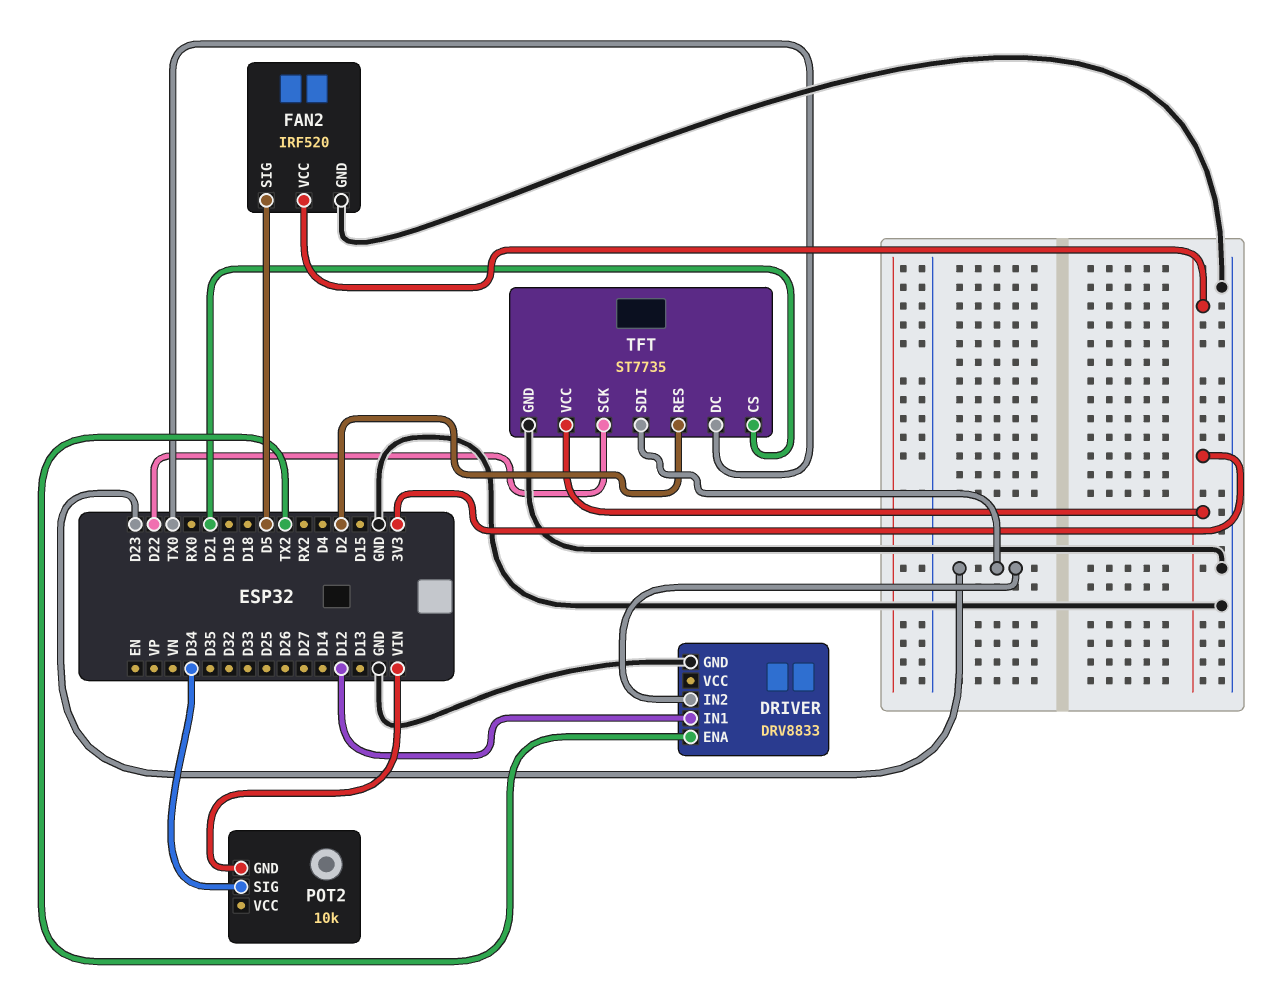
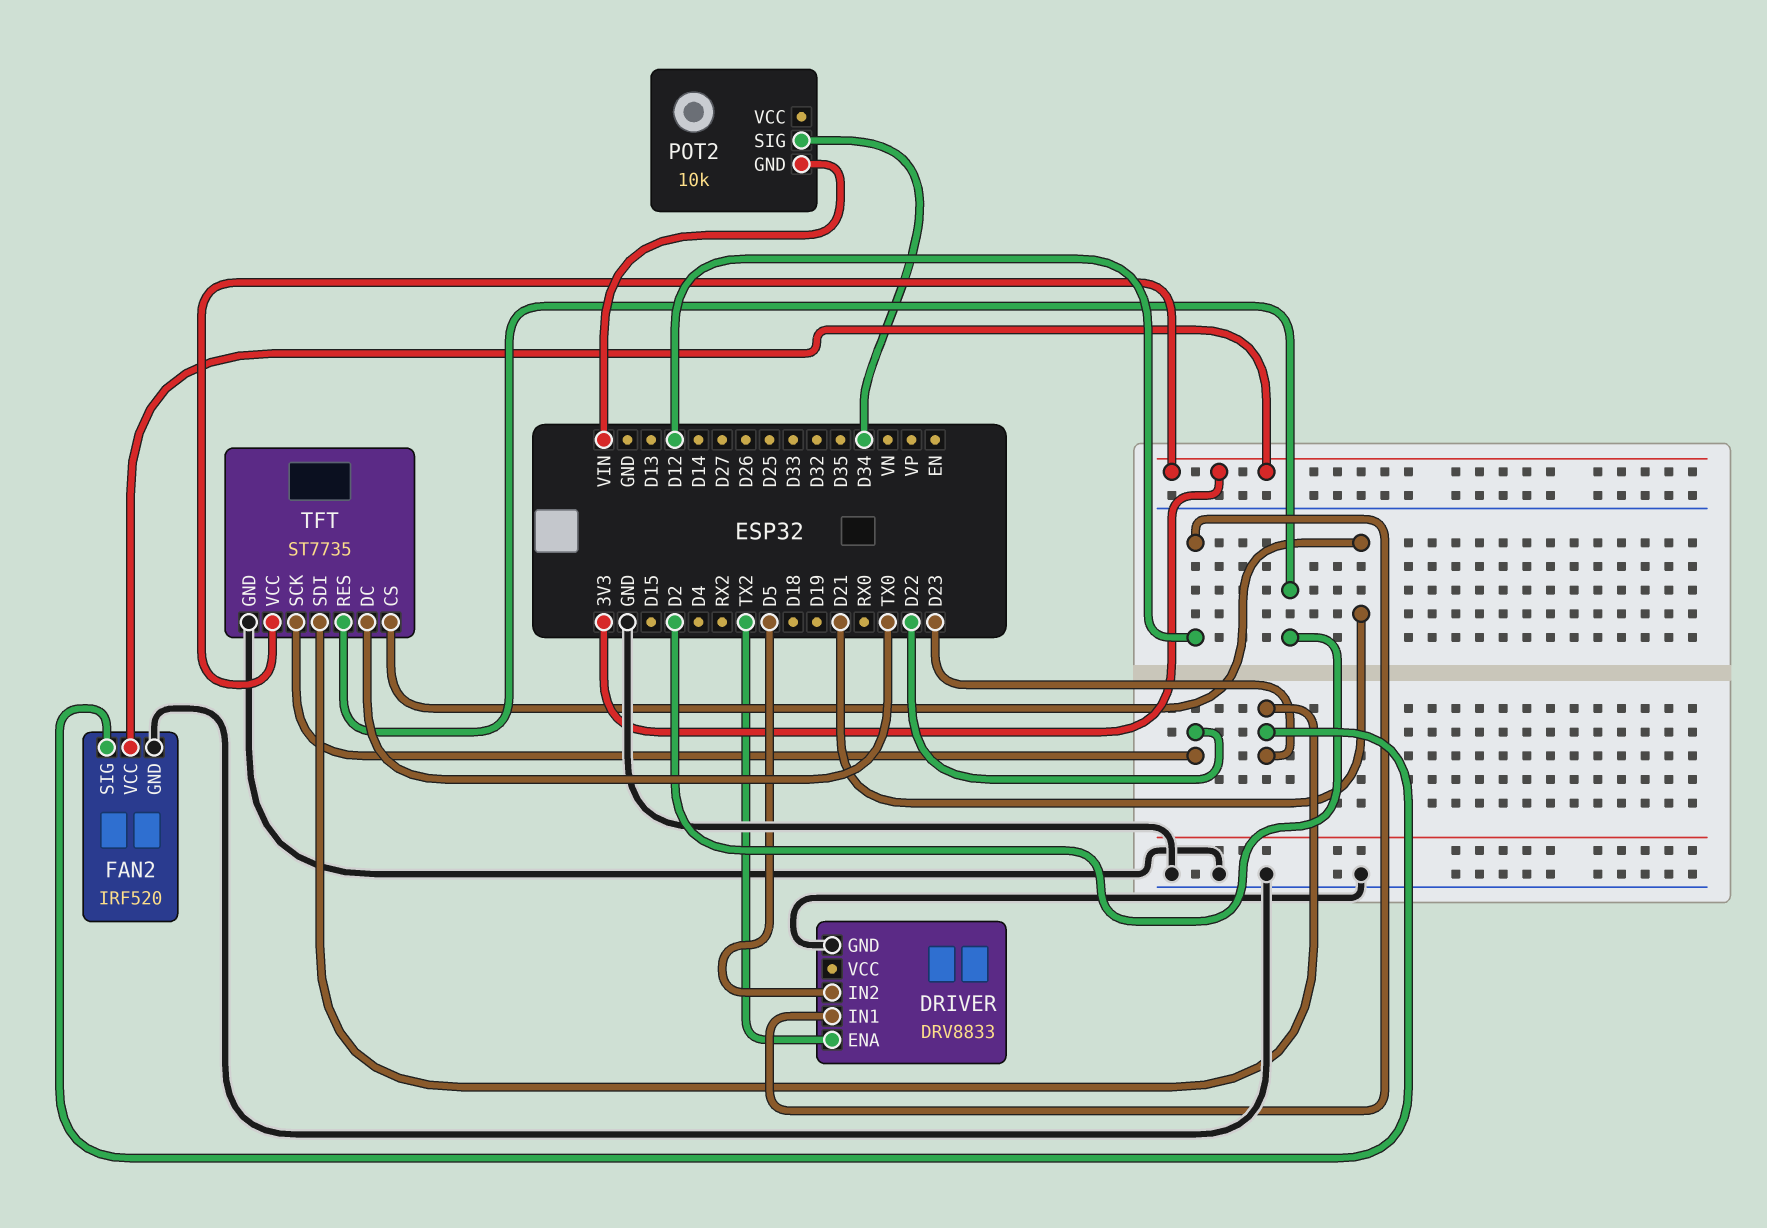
DRIVER pin IN2: D23 -> D5
FAN2 pin SIG: D5 -> D23

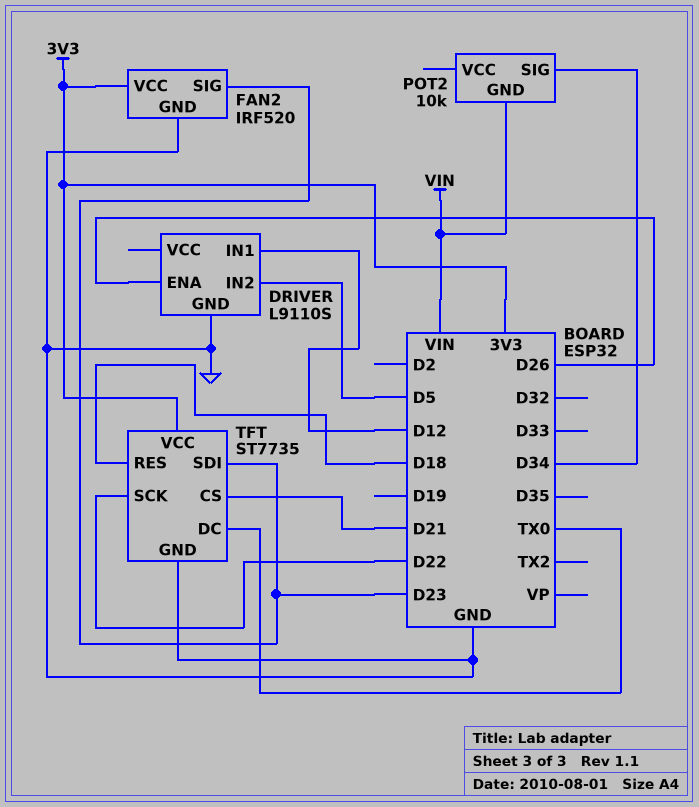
DRIVER: DRV8833 -> L9110S
DRIVER pin ENA: TX2 -> D26
TFT pin RES: D2 -> D18

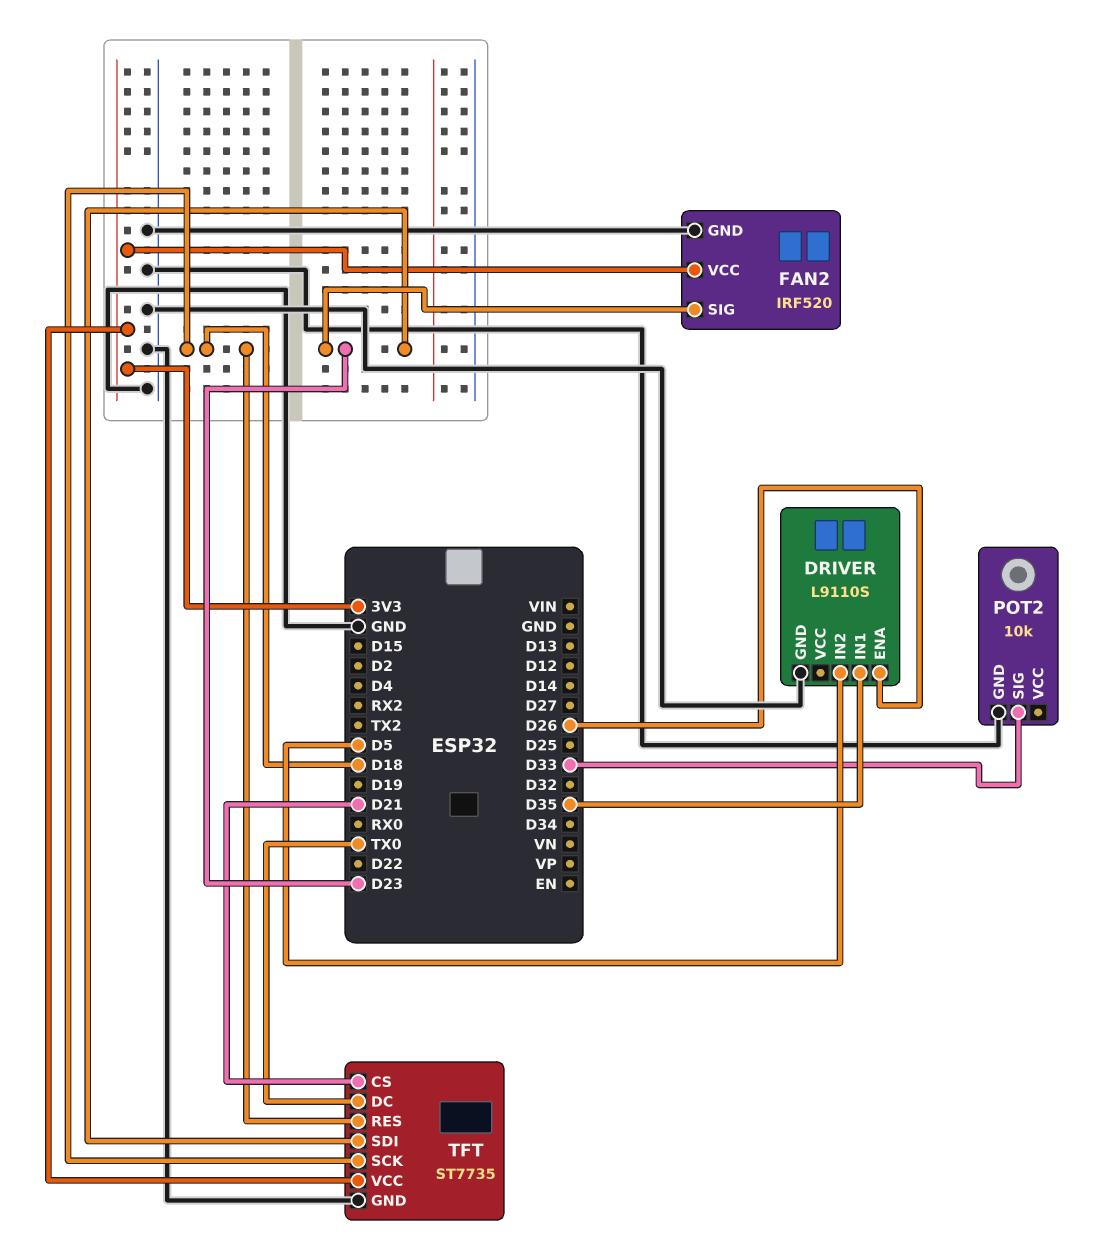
DRIVER pin IN1: D12 -> D35
POT2 pin GND: VIN -> GND
POT2 pin SIG: D34 -> D33
TFT pin SCK: D22 -> D18

